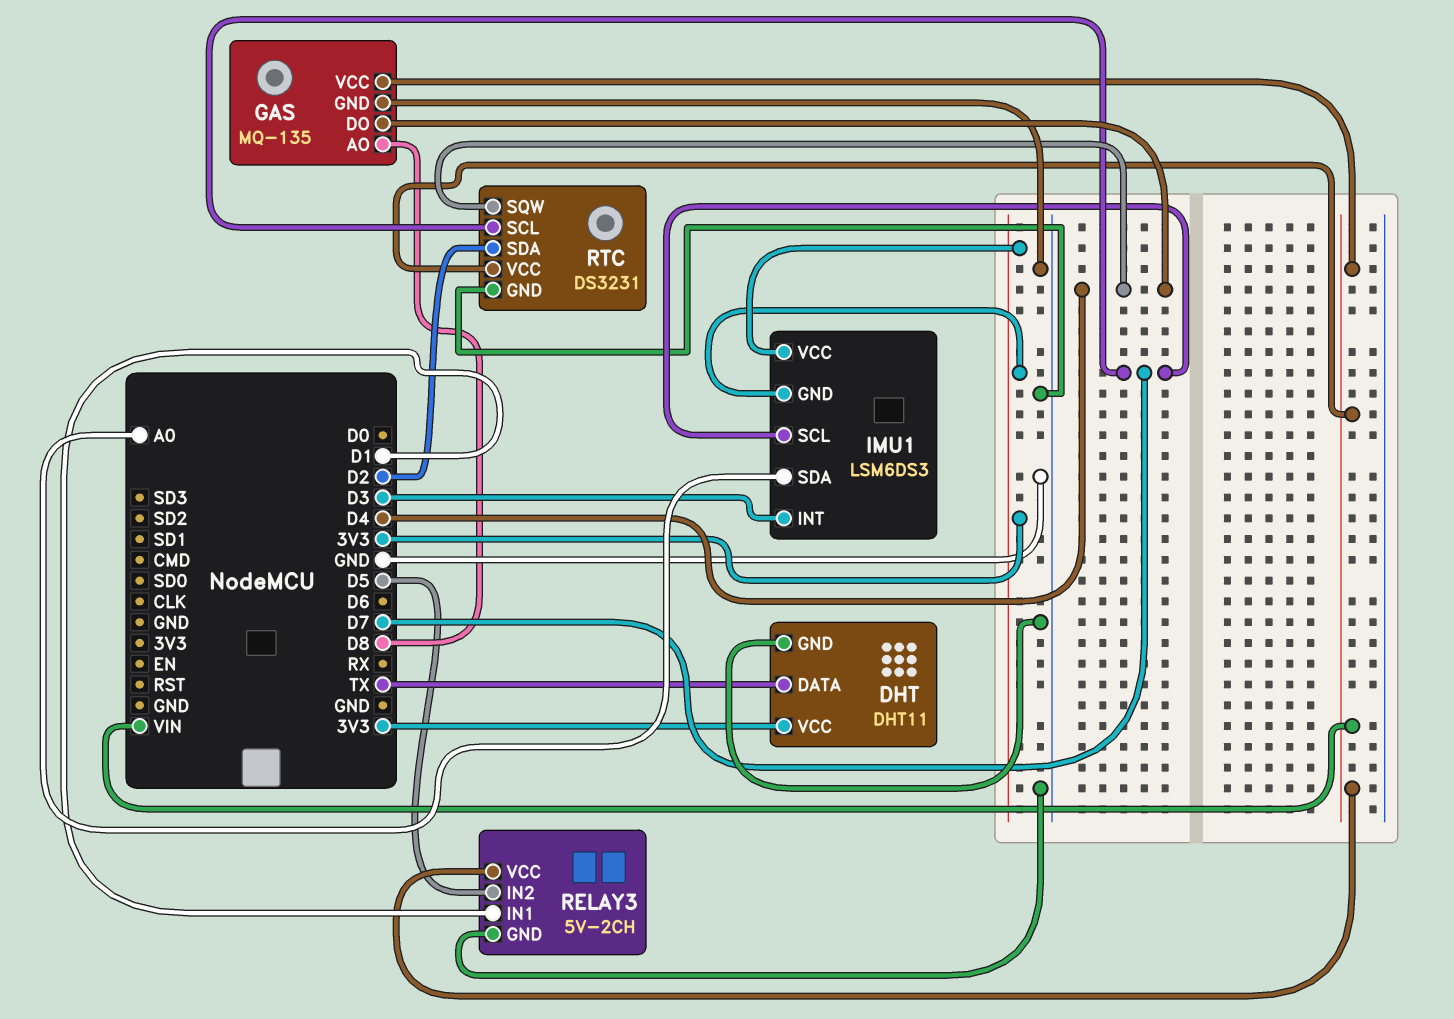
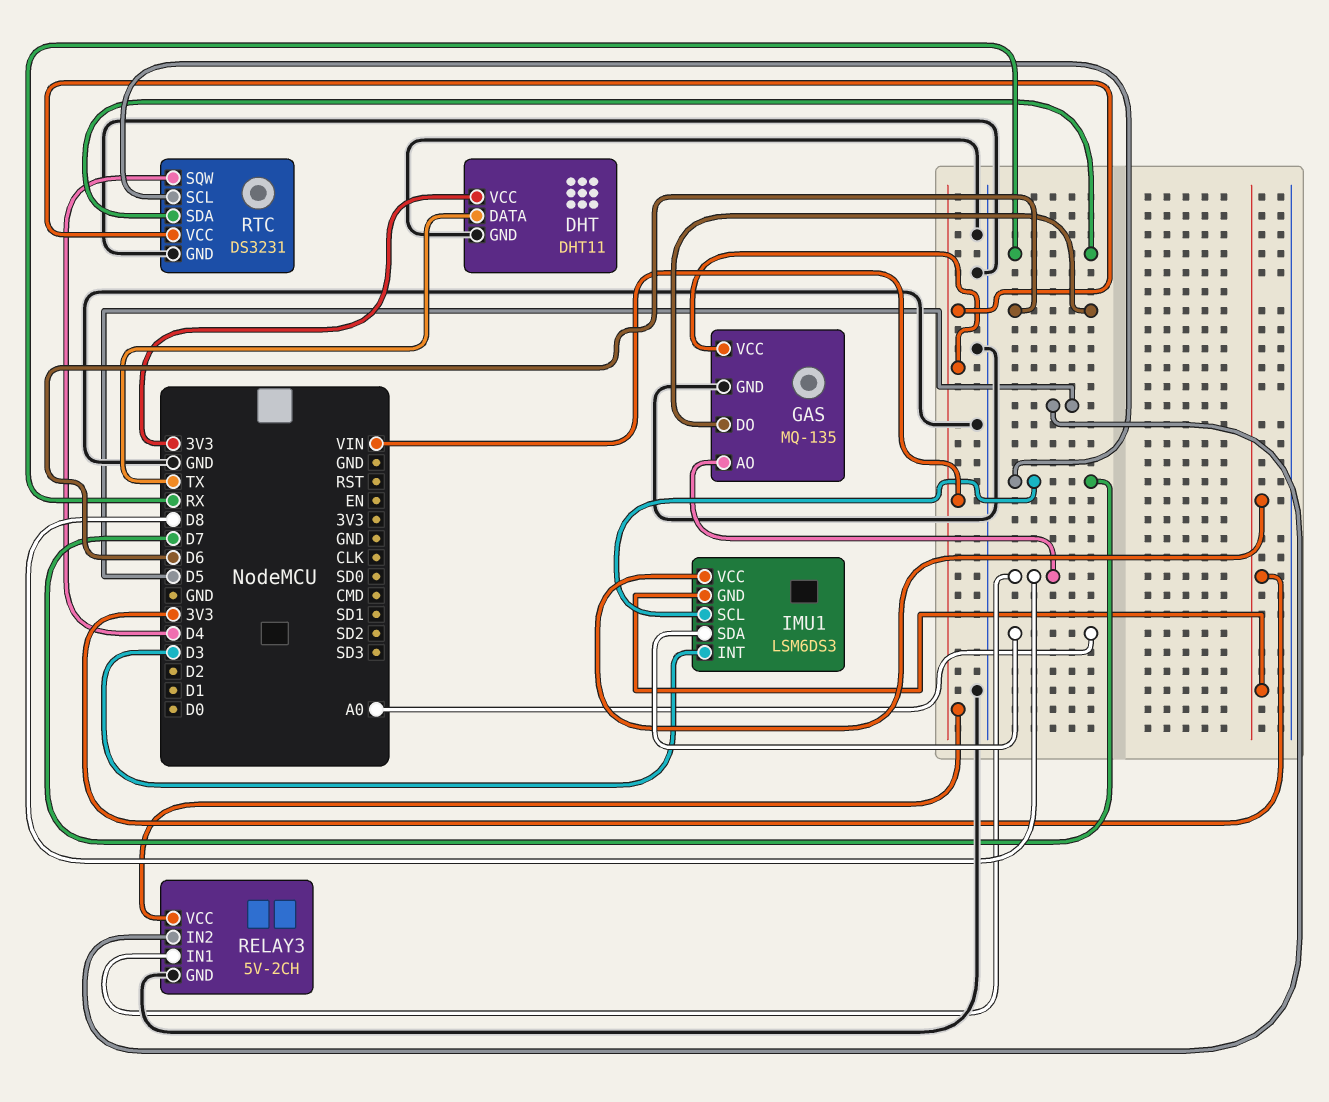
GAS pin DO: D4 -> D6
RELAY3 pin IN1: D1 -> D8
RTC pin SDA: D2 -> RX

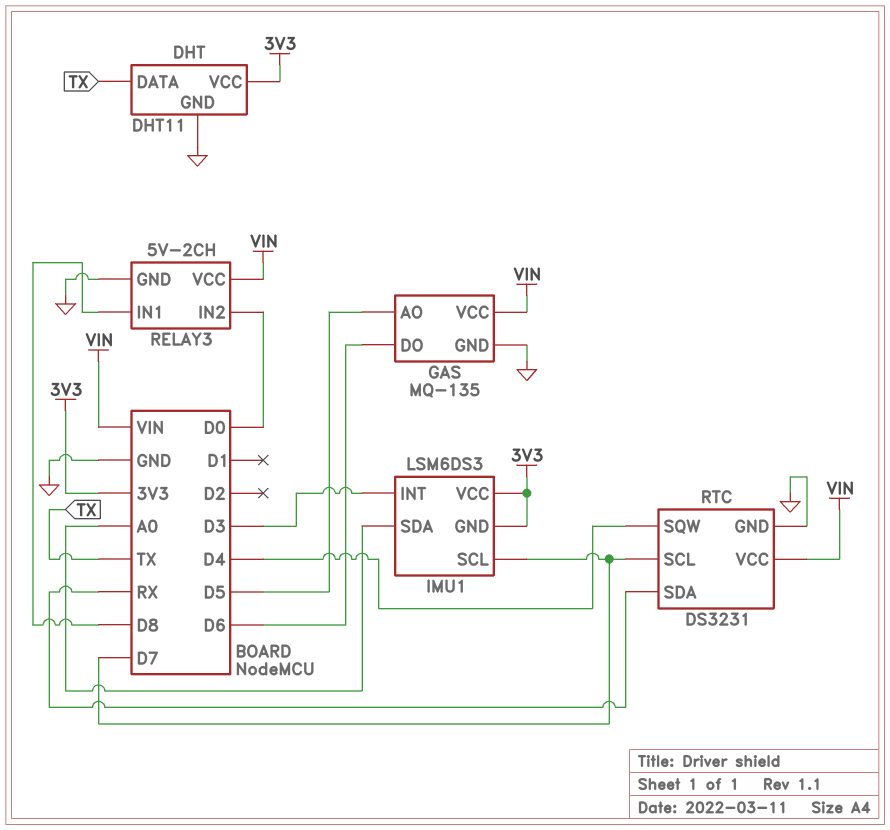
GAS pin AO: D8 -> D5
RELAY3 pin IN2: D5 -> D0

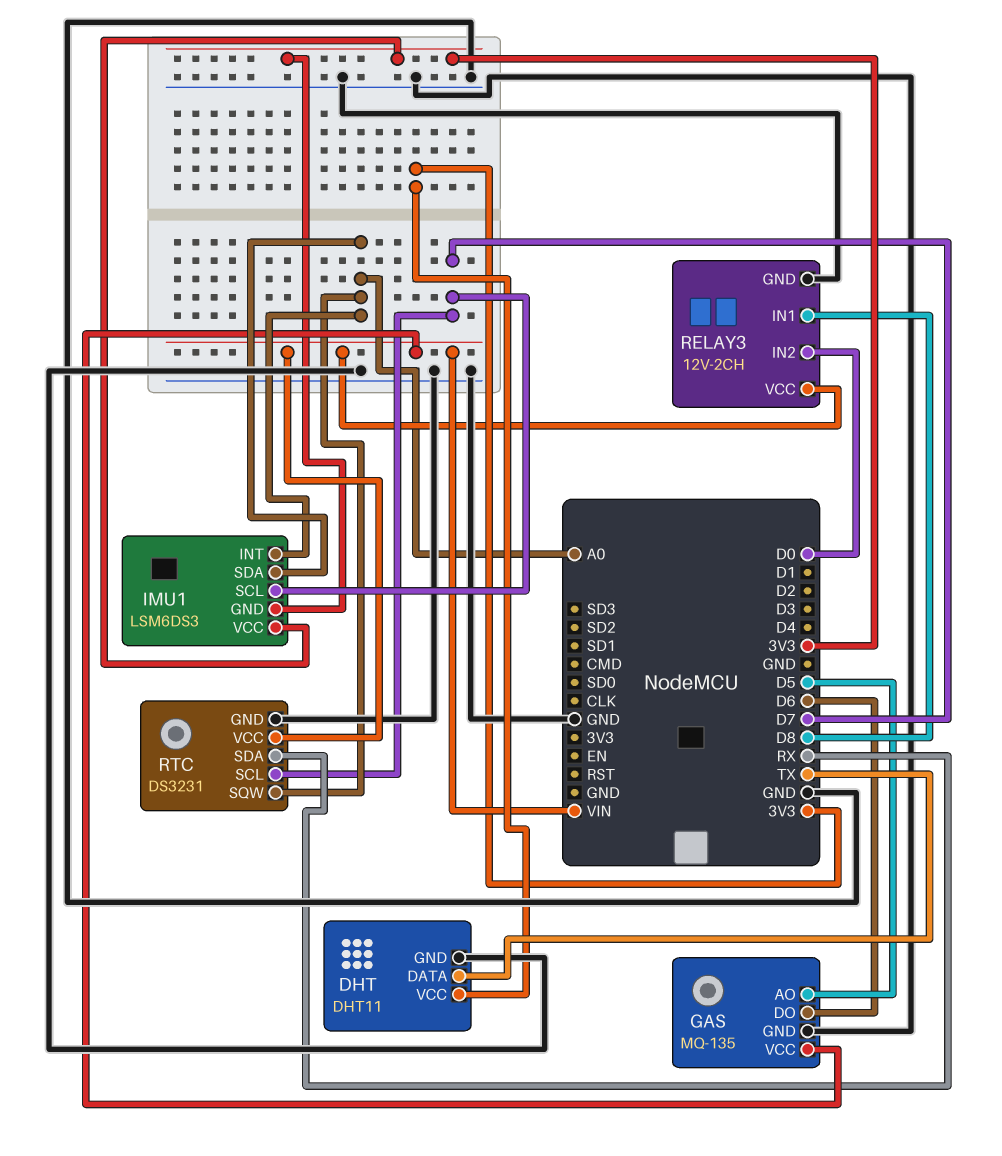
IMU1 pin INT: D3 -> A0
RELAY3: 5V-2CH -> 12V-2CH
RTC pin SQW: D4 -> A0

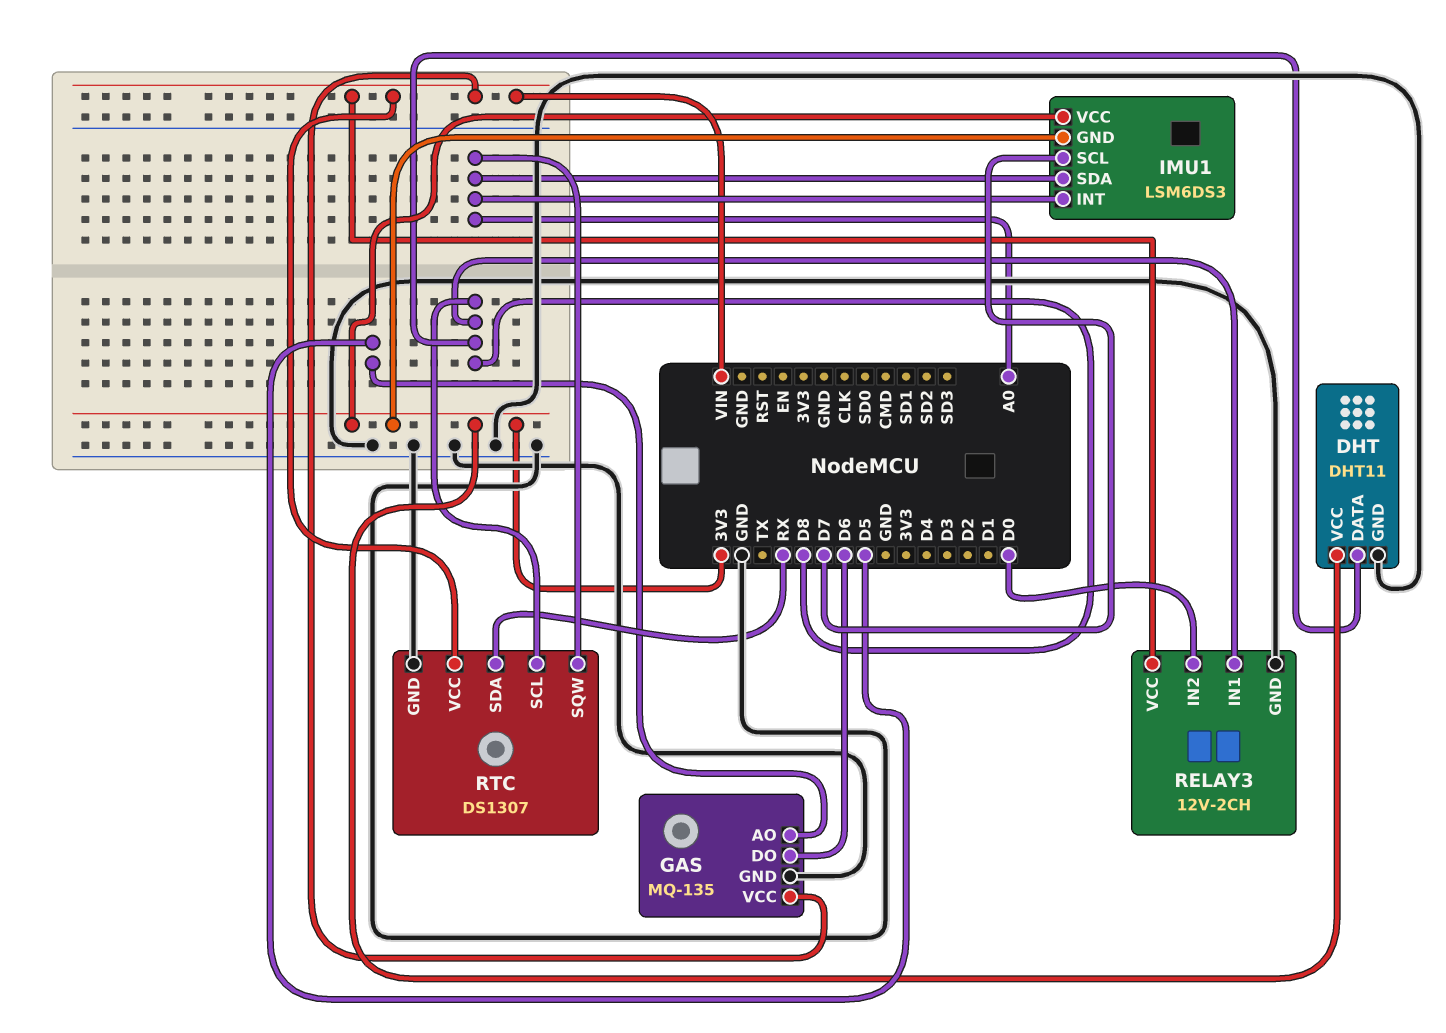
DHT pin DATA: TX -> D8
RTC: DS3231 -> DS1307
RTC pin SCL: D7 -> D8

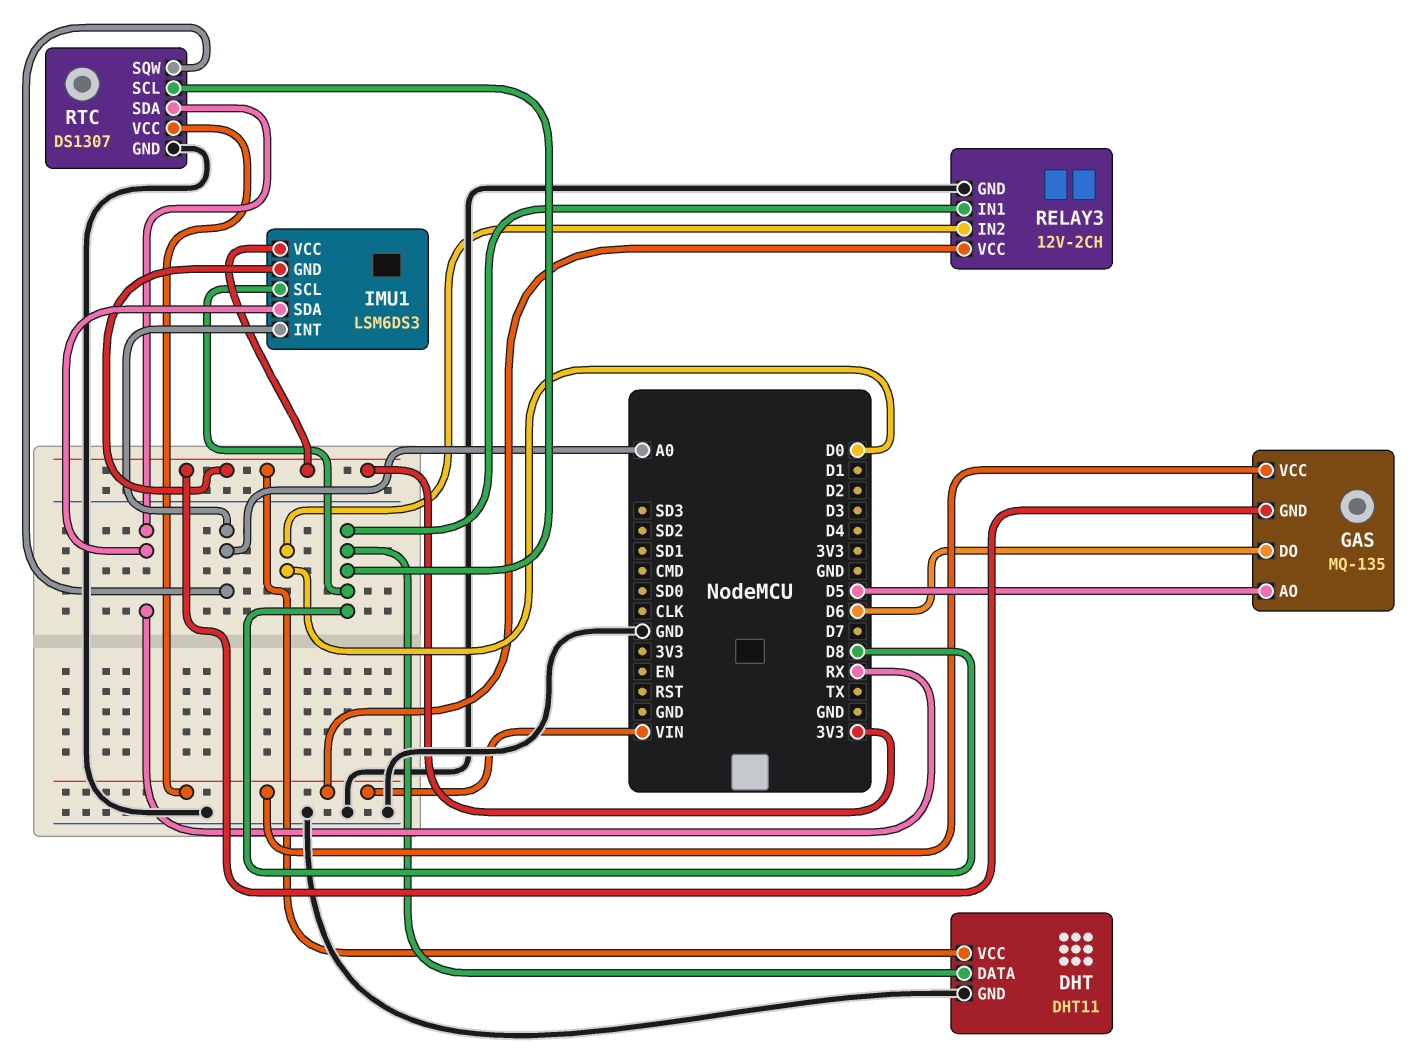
GAS pin GND: GND -> 3V3
IMU1 pin SCL: D7 -> D8
IMU1 pin SDA: A0 -> RX

